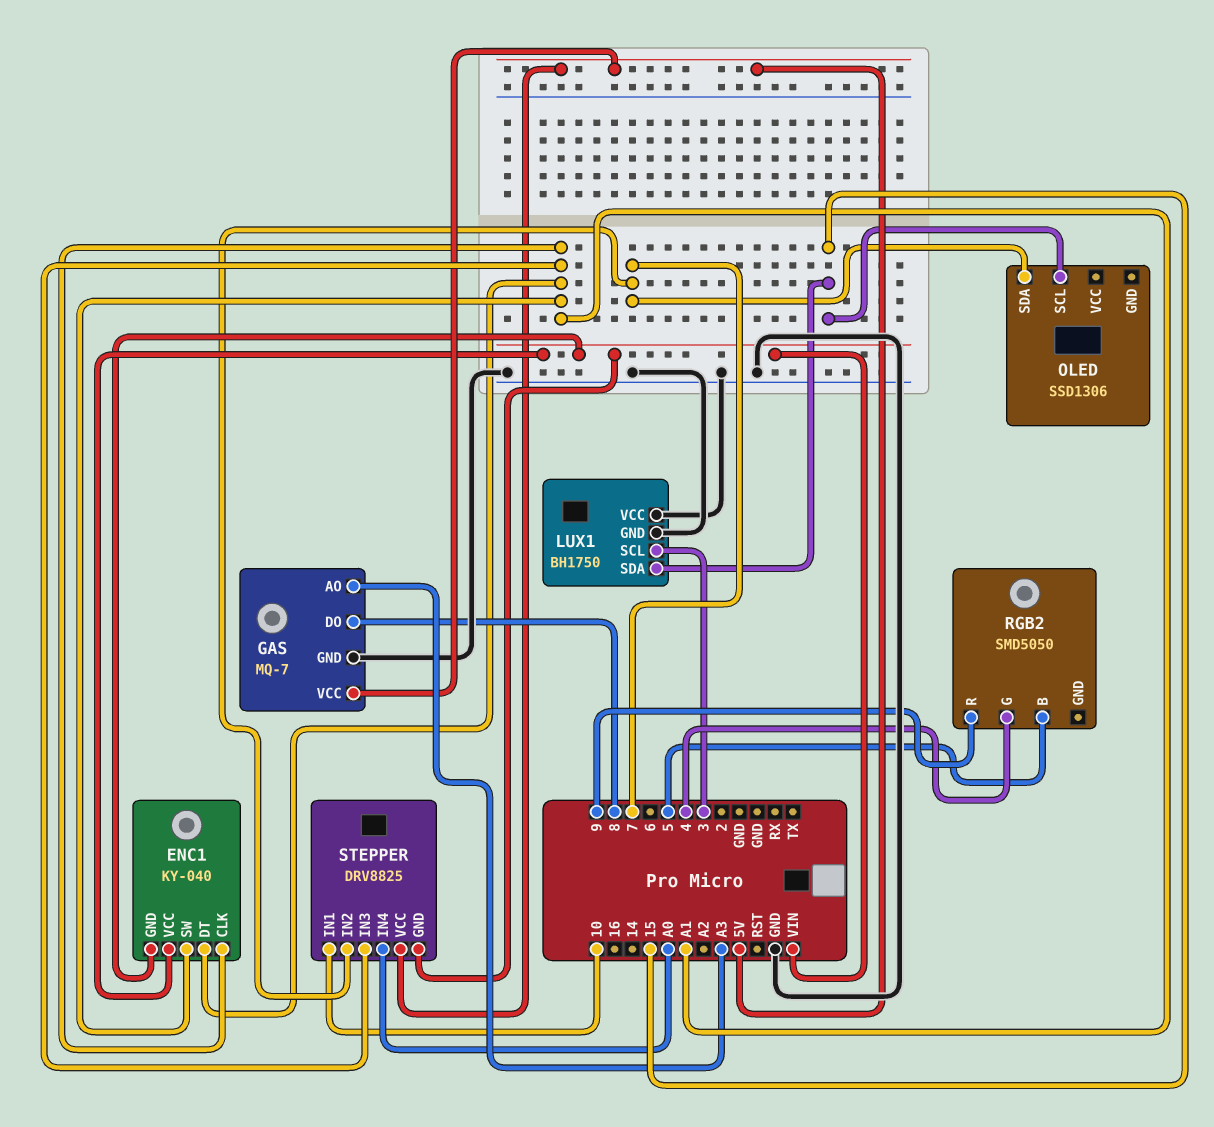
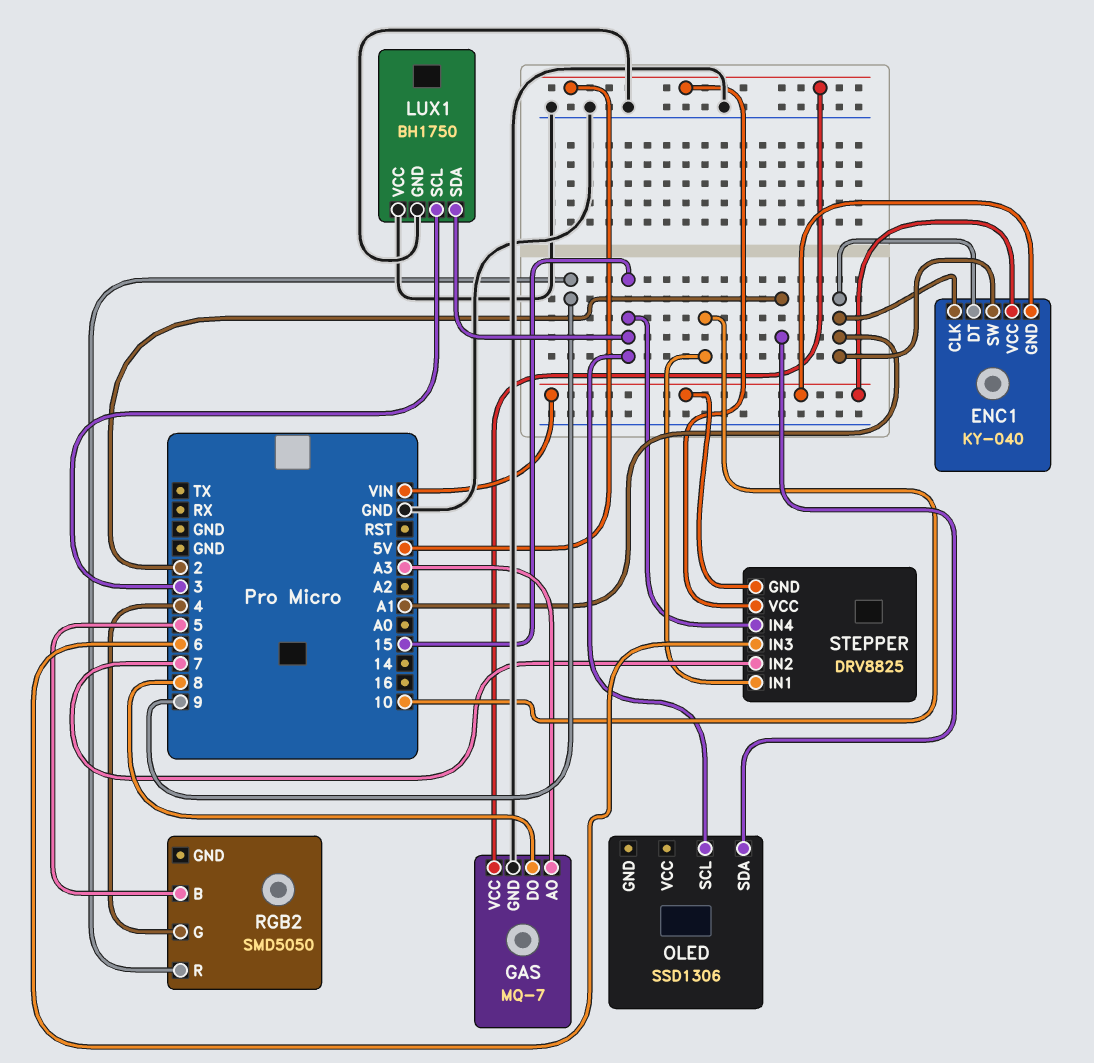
OLED pin SDA: 7 -> 2
STEPPER pin IN3: A1 -> 6
STEPPER pin IN4: A0 -> 15

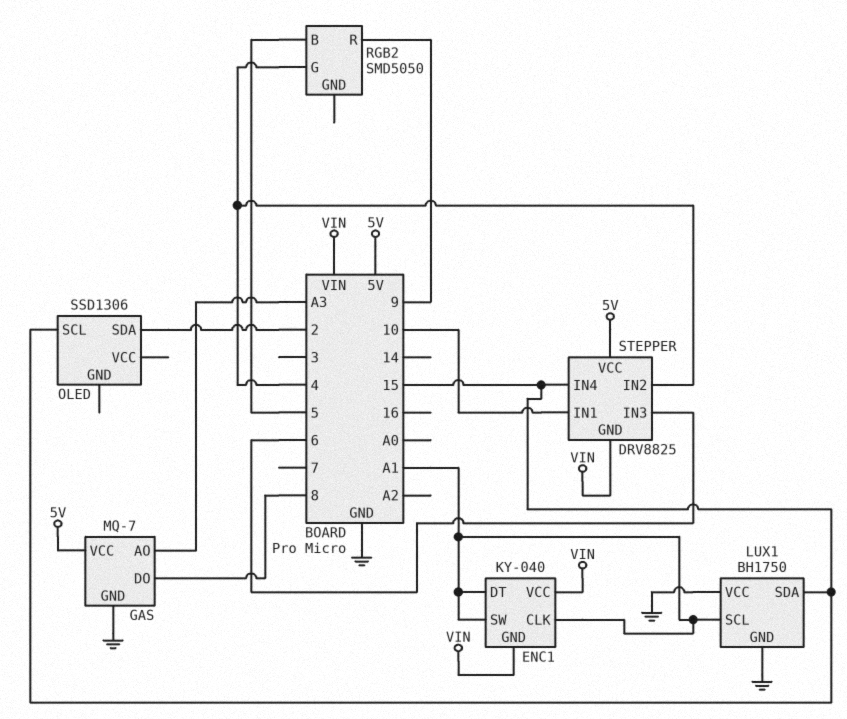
LUX1 pin SCL: 3 -> A1
STEPPER pin IN2: 7 -> 4

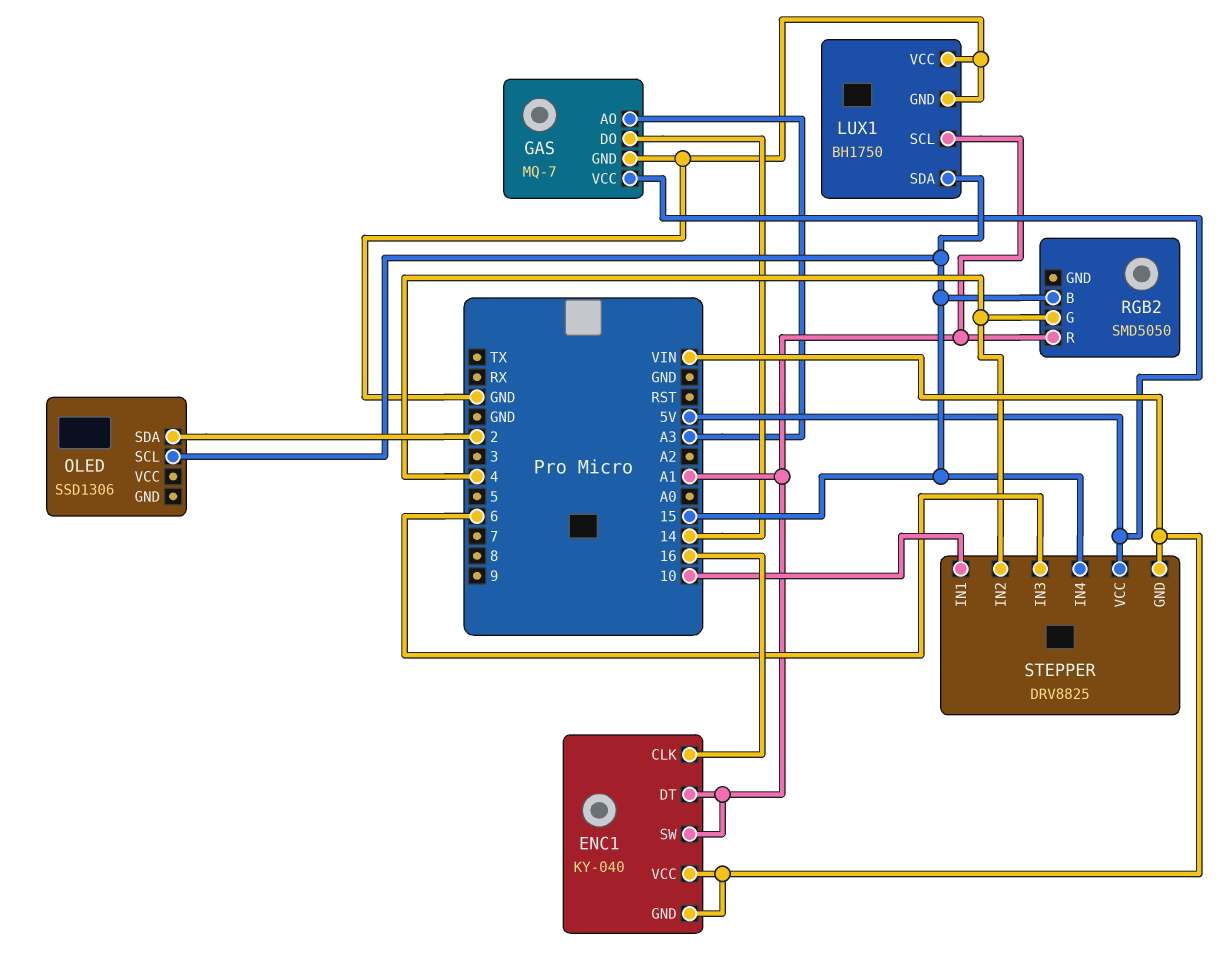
ENC1 pin CLK: A1 -> 16
GAS pin DO: 8 -> 14
RGB2 pin B: 5 -> 15
RGB2 pin R: 9 -> A1

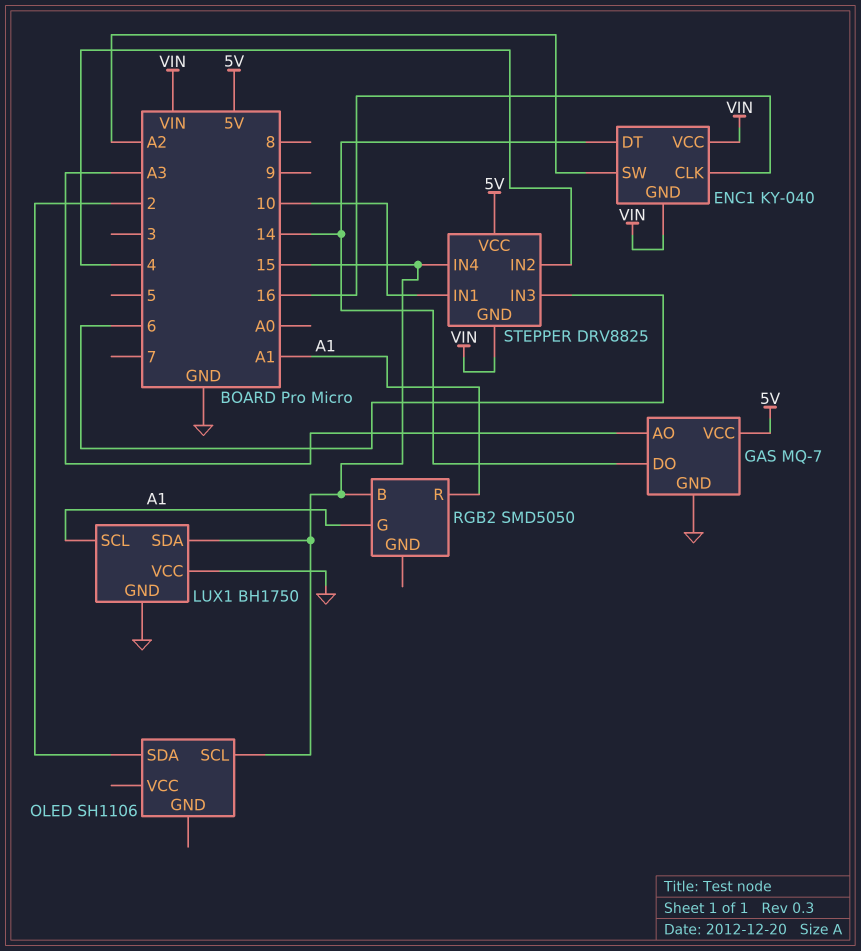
ENC1 pin DT: A1 -> 14
ENC1 pin SW: A1 -> A2
OLED: SSD1306 -> SH1106
RGB2 pin G: 4 -> A1

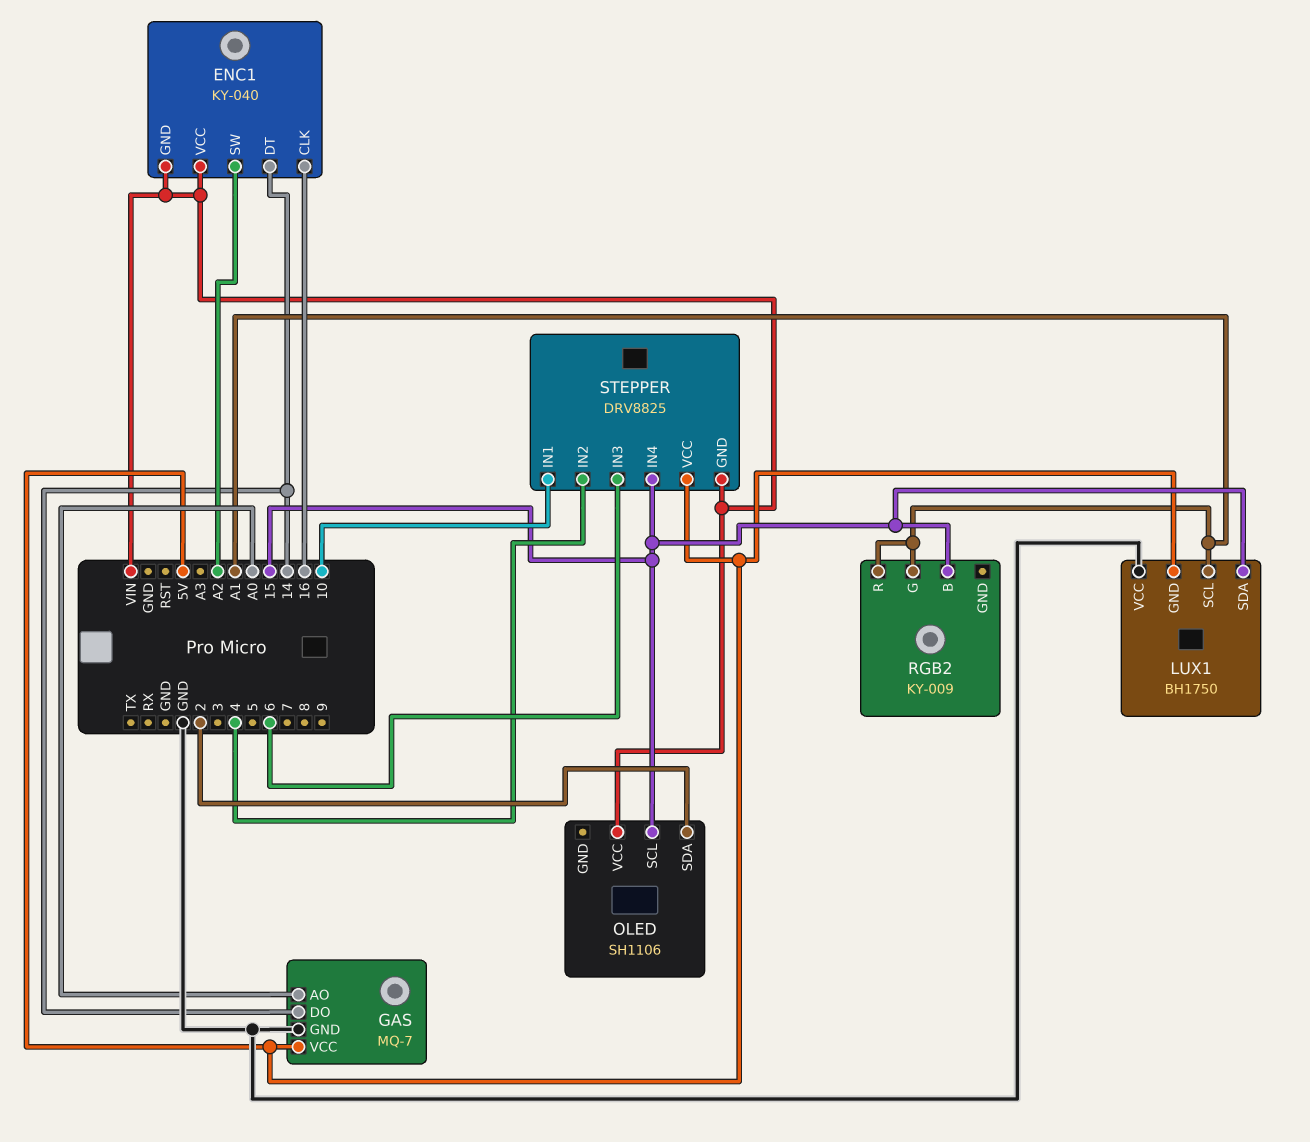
GAS pin AO: A3 -> A0
LUX1 pin GND: GND -> 5V
OLED pin VCC: none -> VIN
RGB2: SMD5050 -> KY-009

